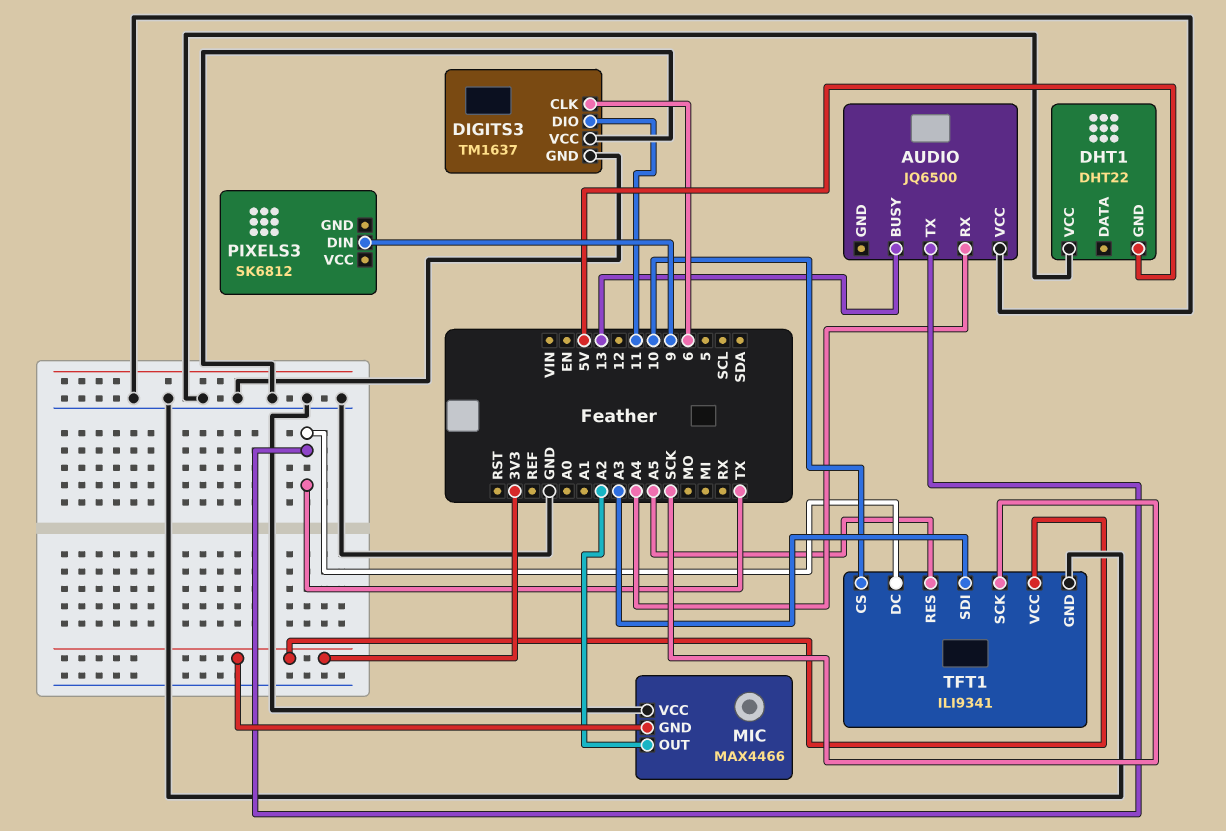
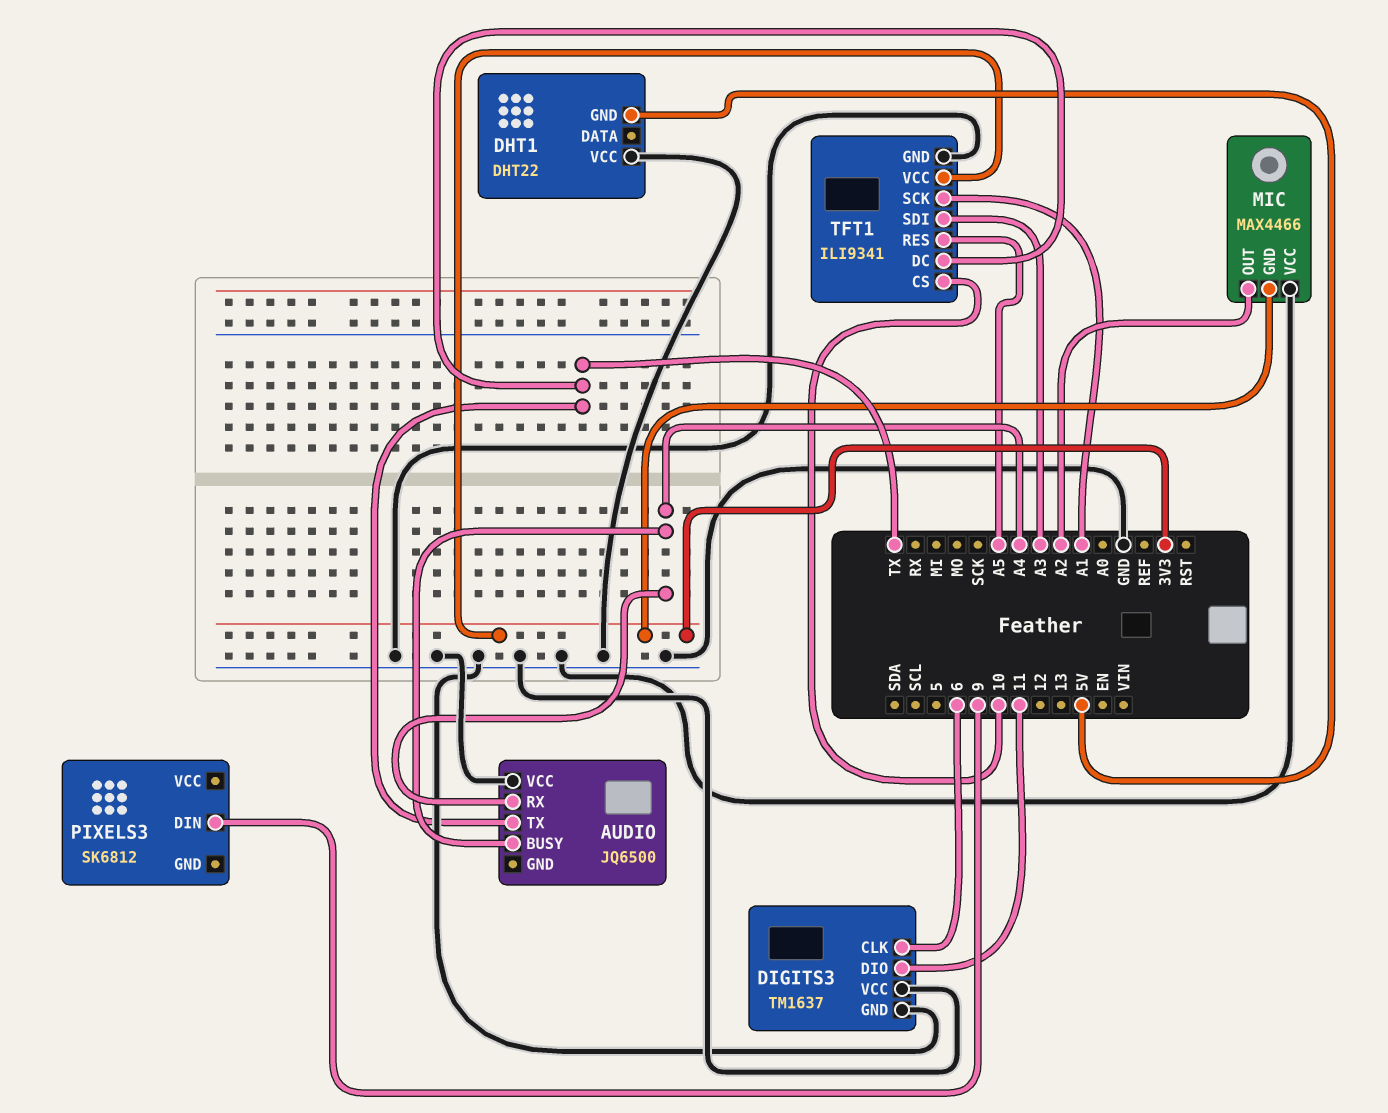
AUDIO pin BUSY: 13 -> A4
TFT1 pin SCK: SCK -> A1

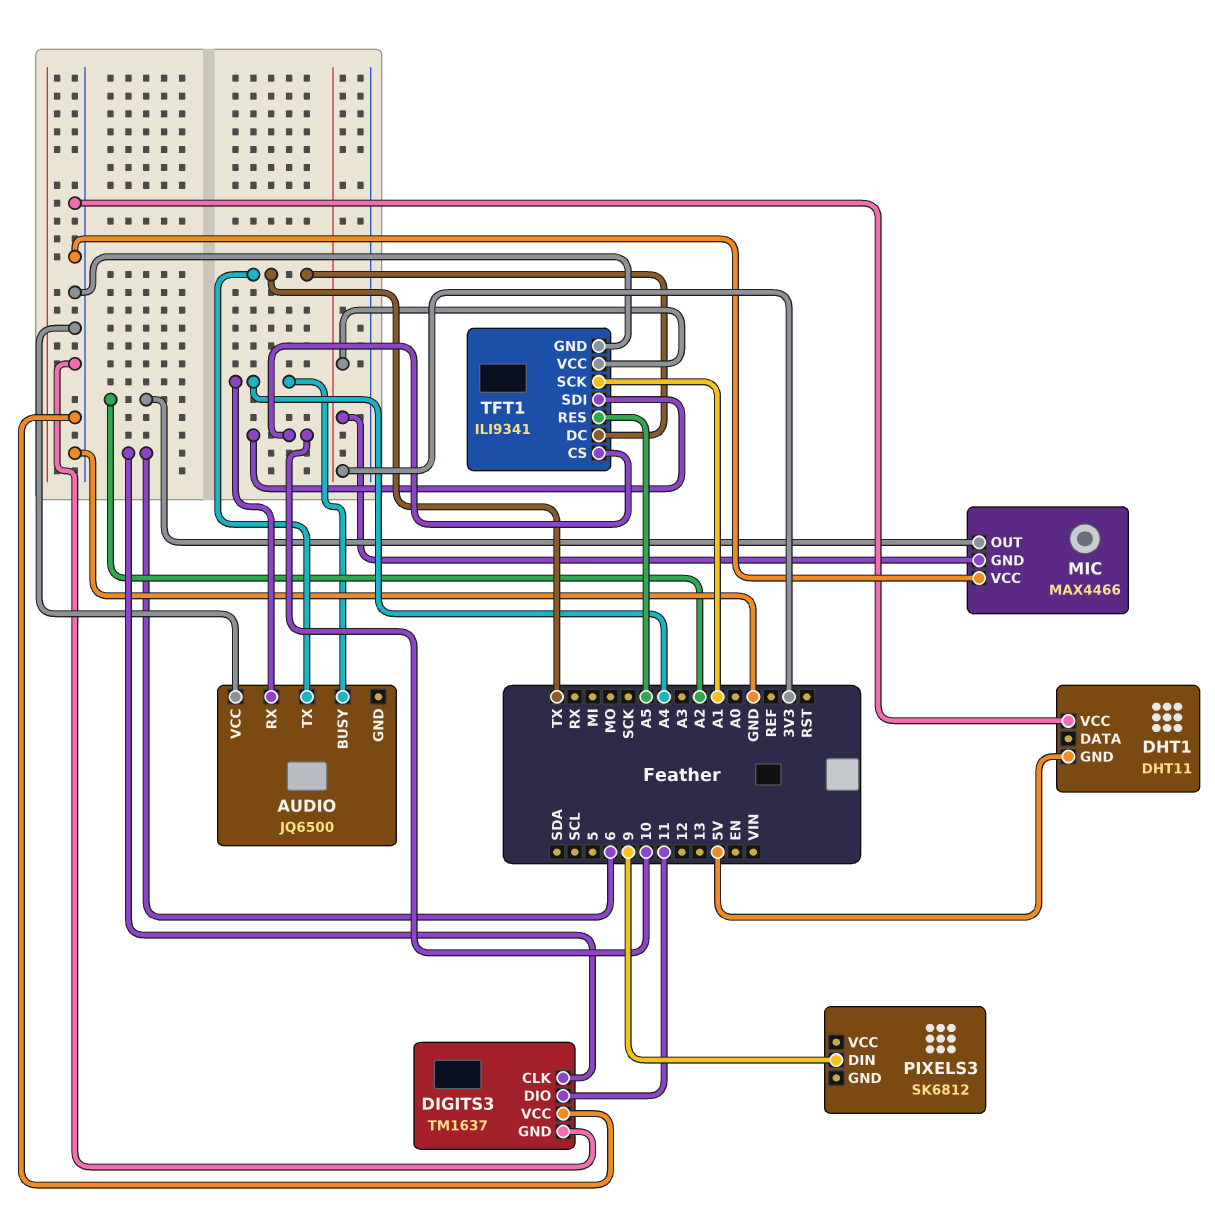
DHT1: DHT22 -> DHT11
TFT1 pin SDI: A3 -> 10

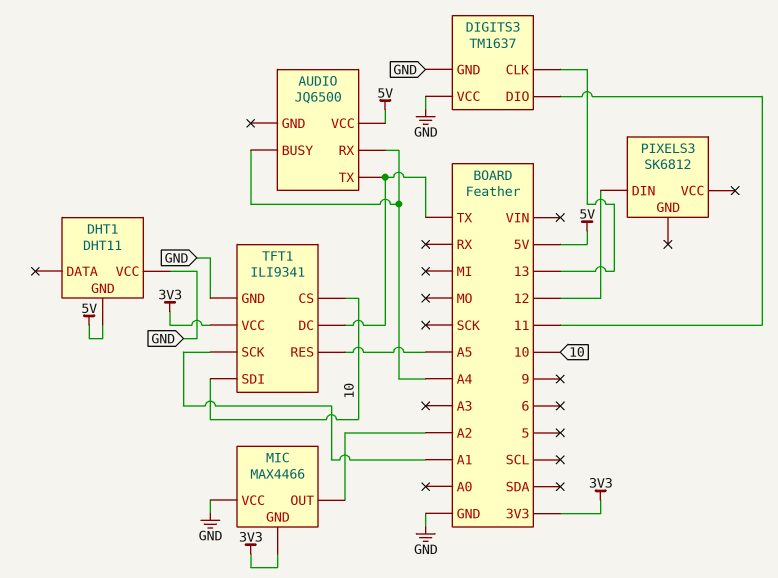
AUDIO pin VCC: GND -> 5V
DIGITS3 pin CLK: 6 -> 13
PIXELS3 pin DIN: 9 -> 12

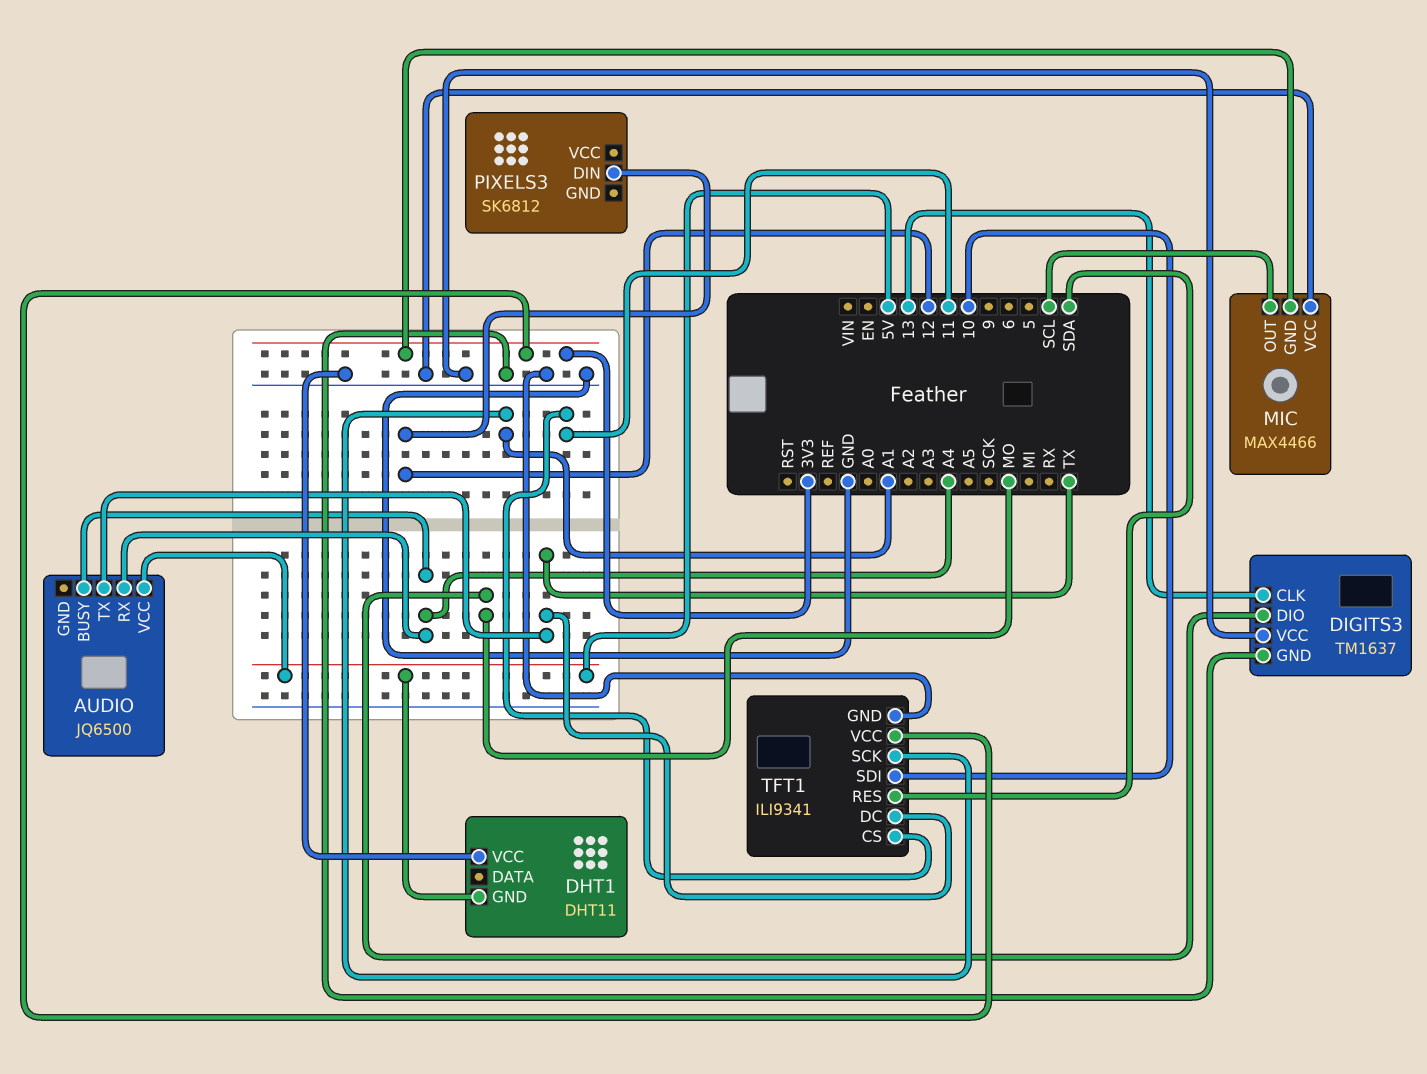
DIGITS3 pin DIO: 11 -> MO
MIC pin OUT: A2 -> SCL
TFT1 pin CS: 10 -> 11
TFT1 pin RES: A5 -> SDA

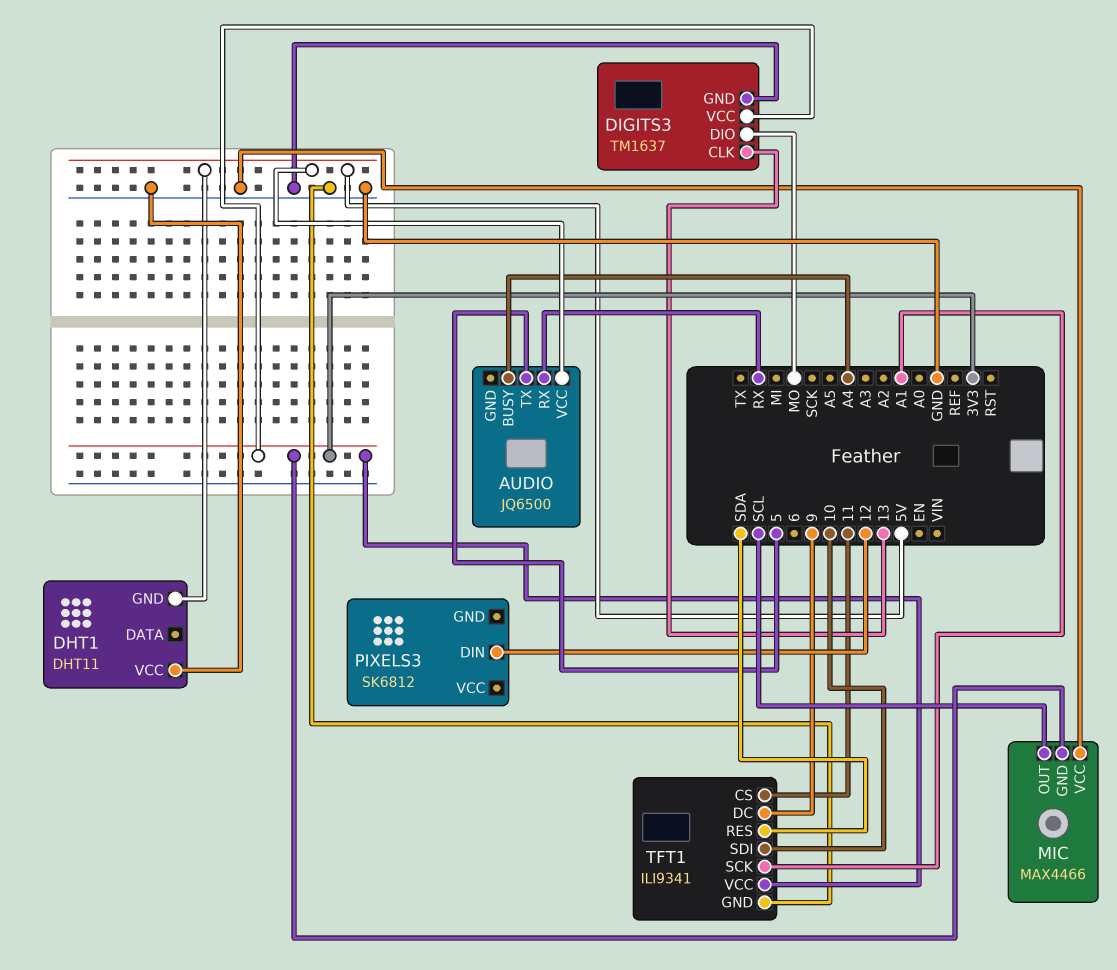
AUDIO pin RX: A4 -> RX
AUDIO pin TX: TX -> 5
DIGITS3 pin VCC: GND -> 3V3
TFT1 pin DC: TX -> 9

